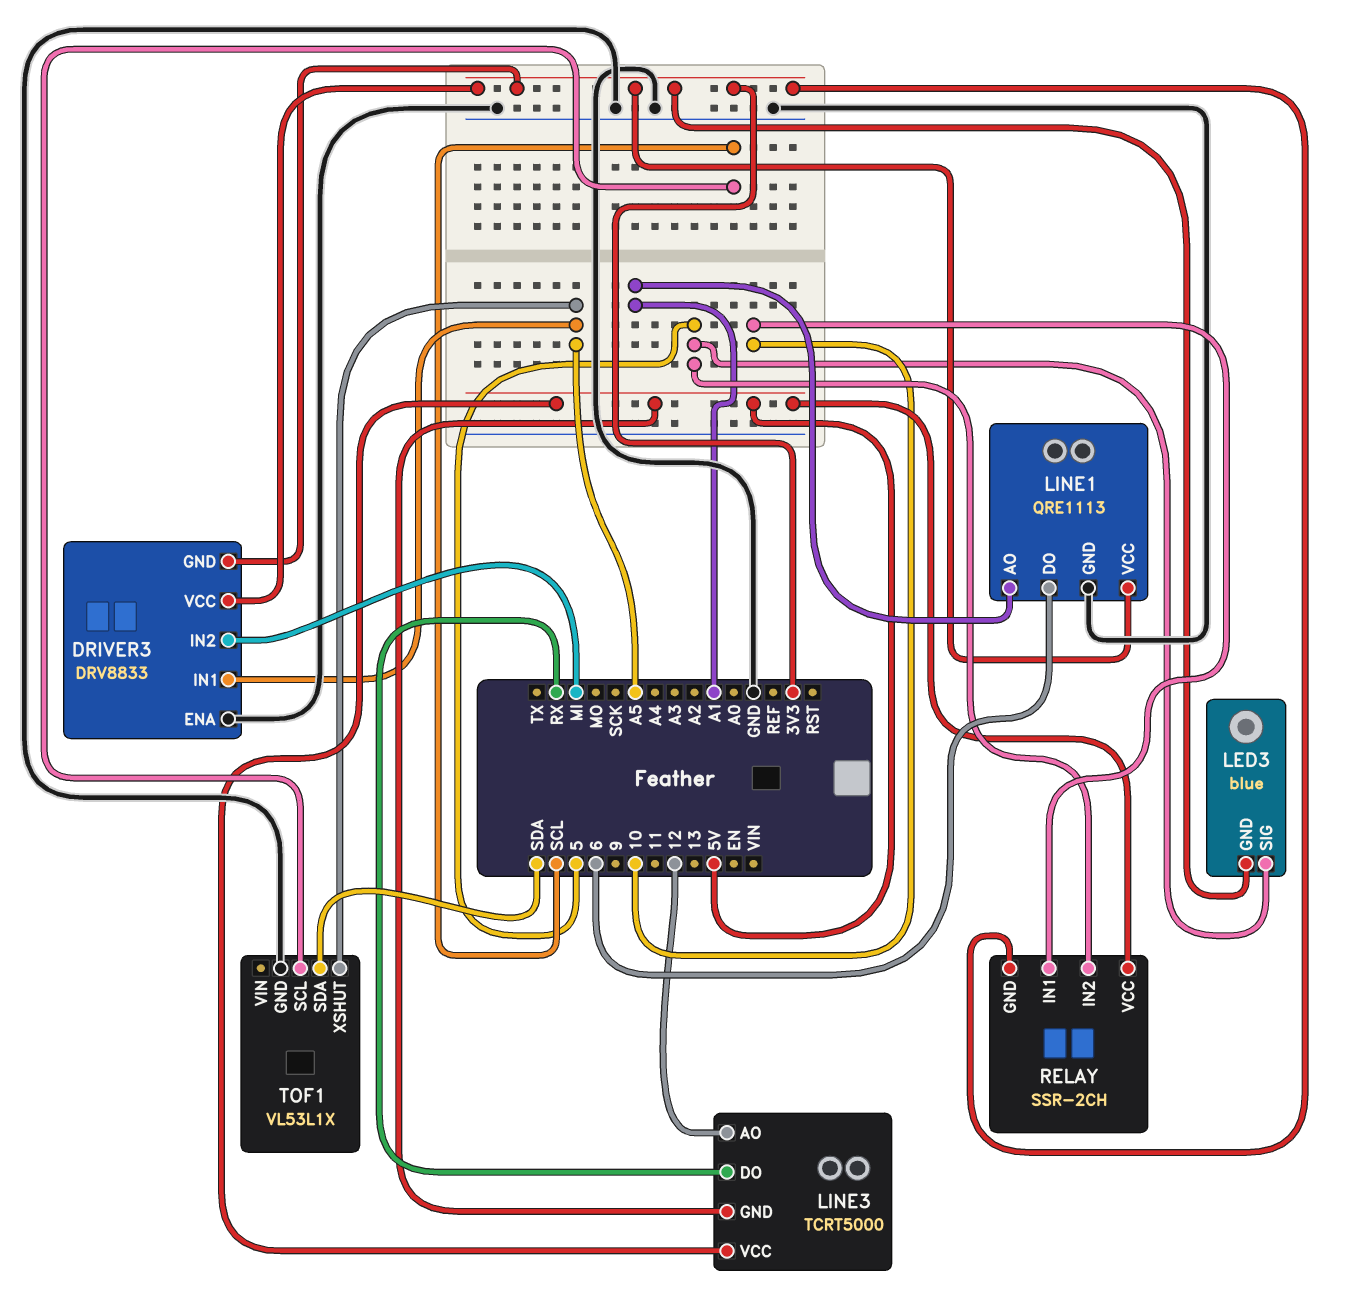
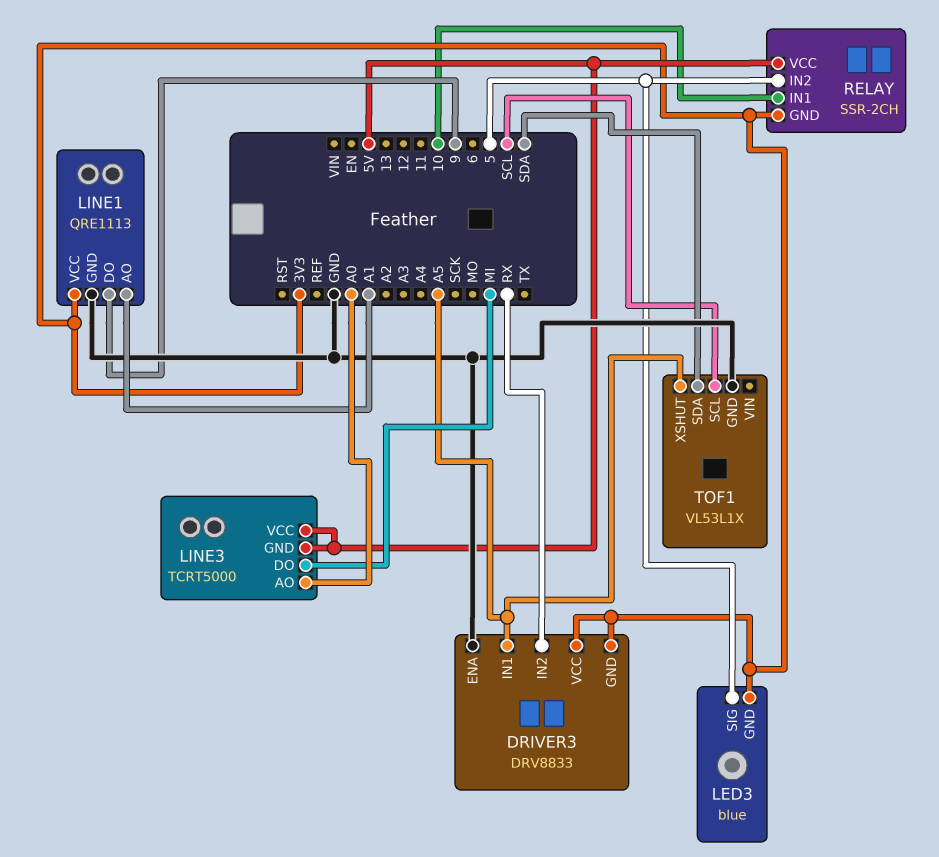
DRIVER3 pin IN2: MI -> RX
LINE1 pin DO: 6 -> 9
LINE3 pin AO: 12 -> A0
LINE3 pin DO: RX -> MI

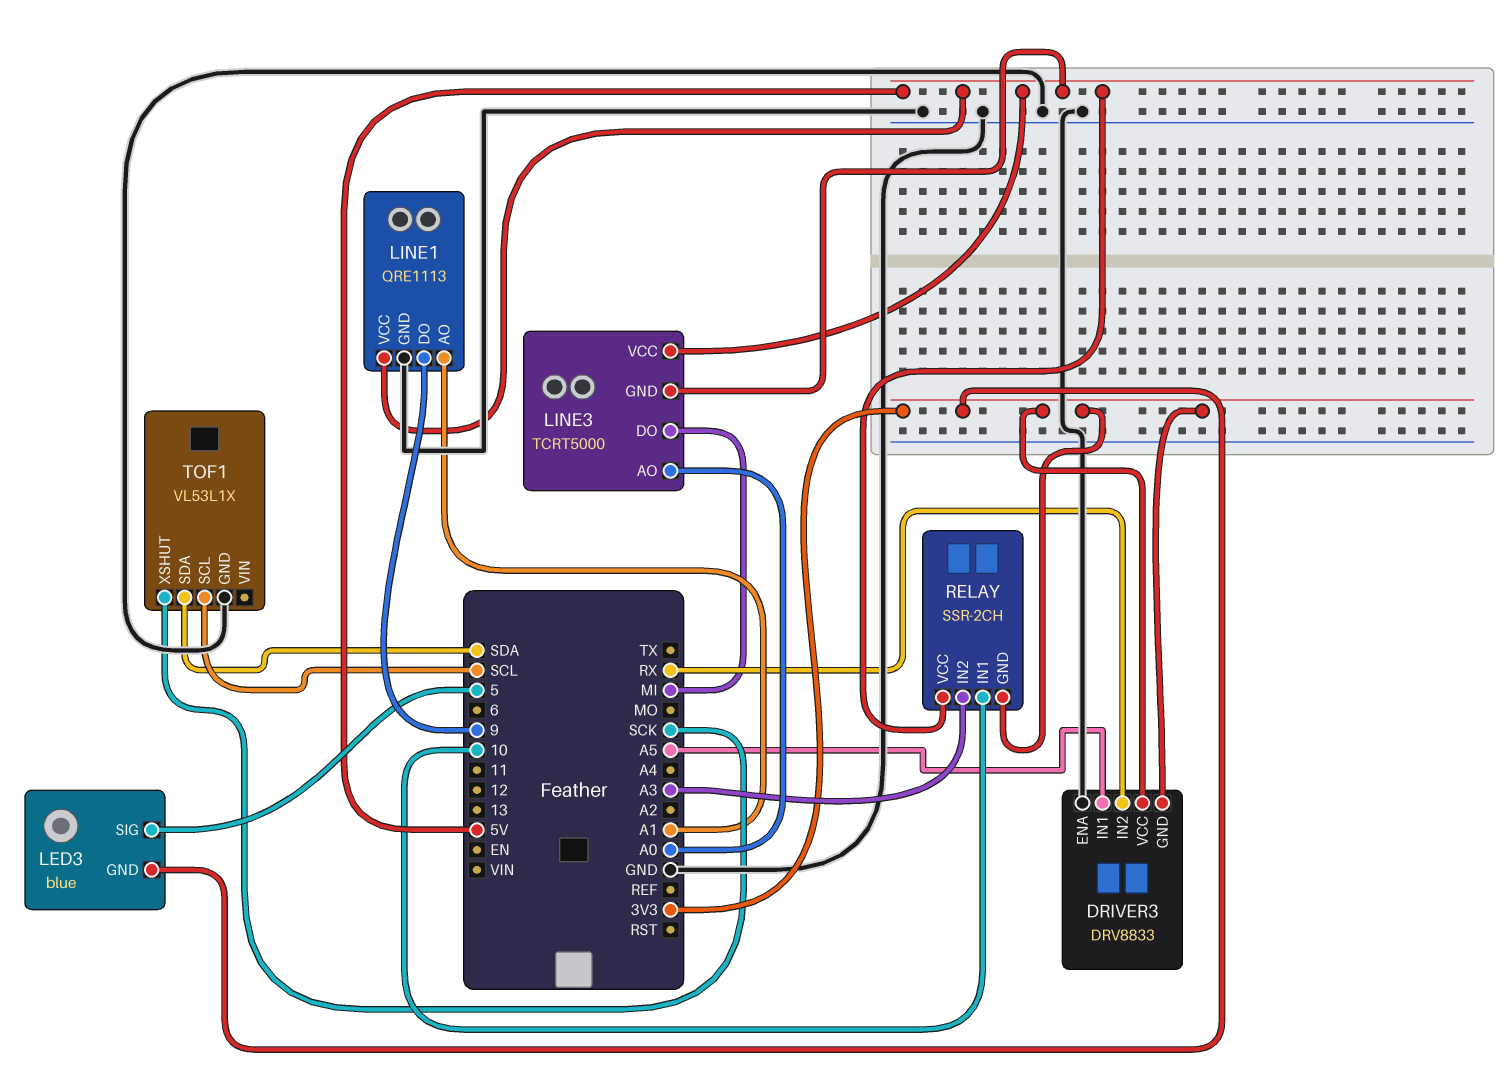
LINE1 pin VCC: 3V3 -> 5V
RELAY pin IN2: 5 -> A3
TOF1 pin XSHUT: A5 -> SCK

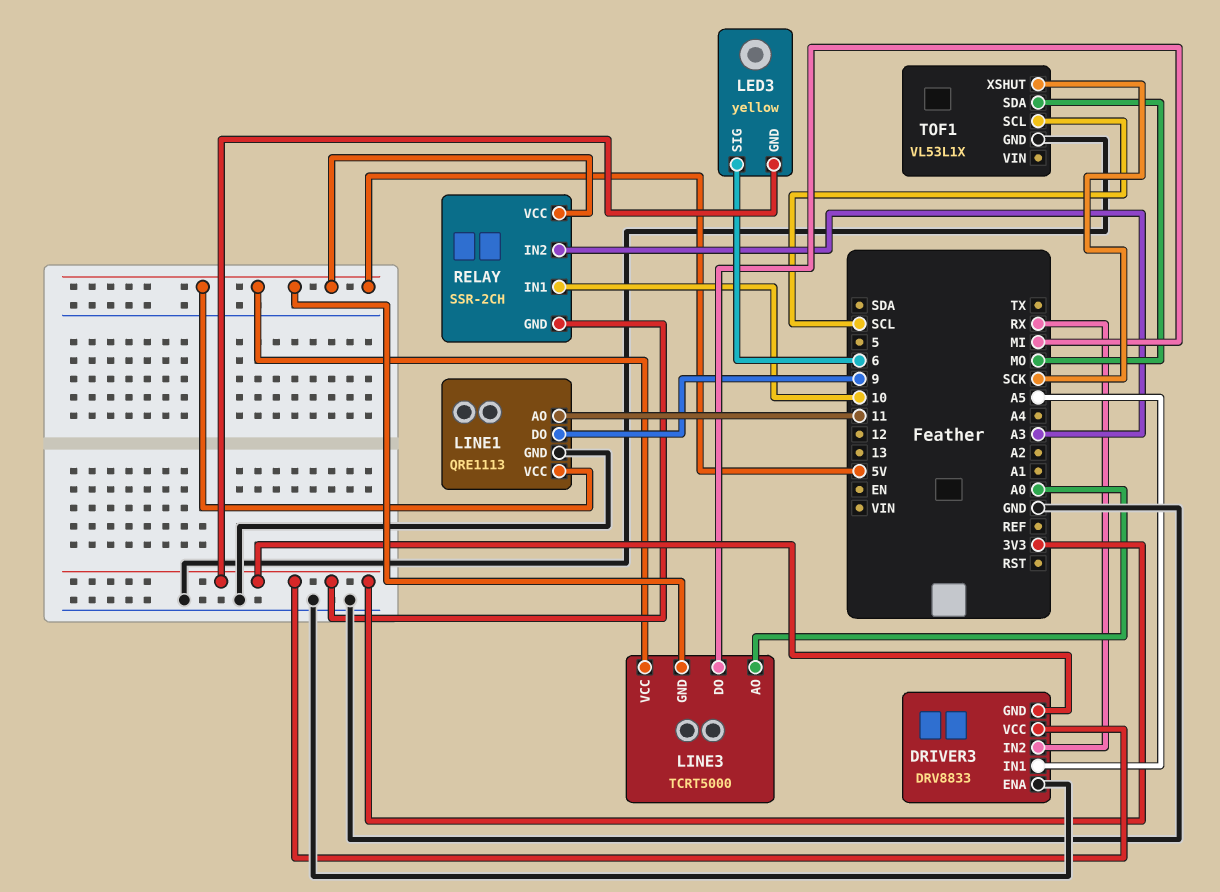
LED3: blue -> yellow
LED3 pin SIG: 5 -> 6
LINE1 pin AO: A1 -> 11
TOF1 pin SDA: SDA -> MO

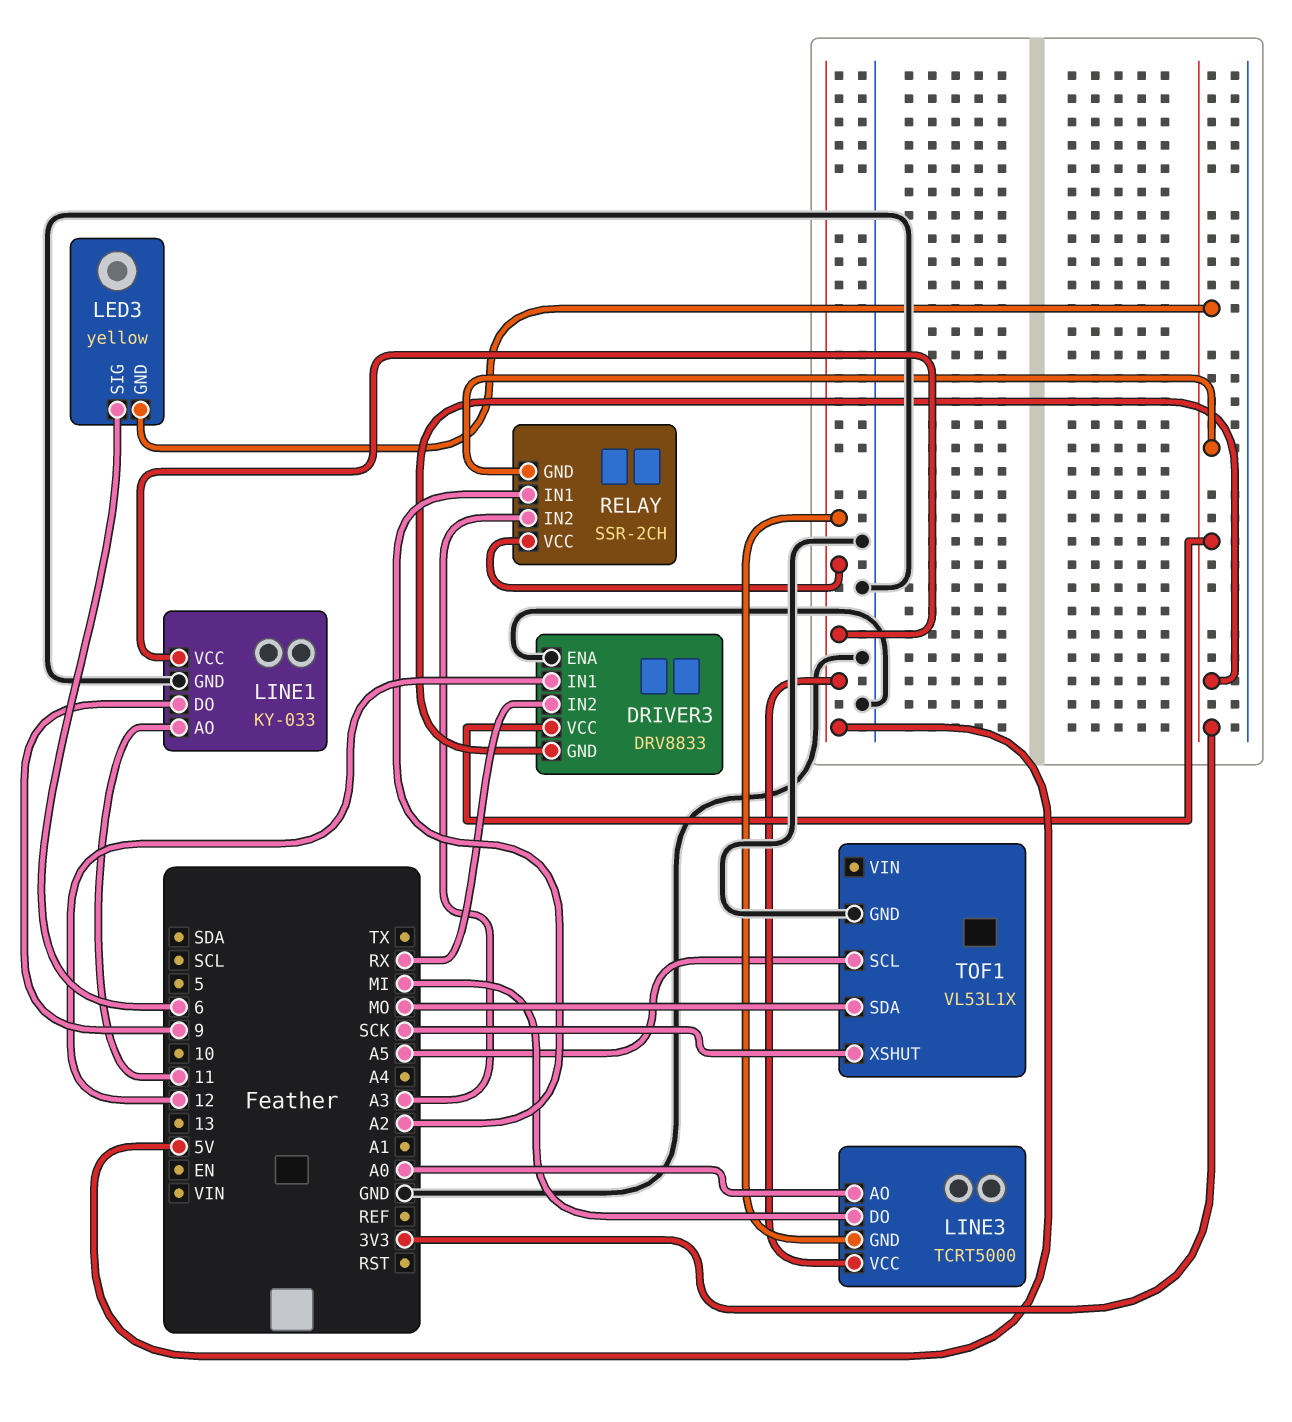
DRIVER3 pin IN1: A5 -> 12
LINE1: QRE1113 -> KY-033
RELAY pin IN1: 10 -> A2
TOF1 pin SCL: SCL -> A5

